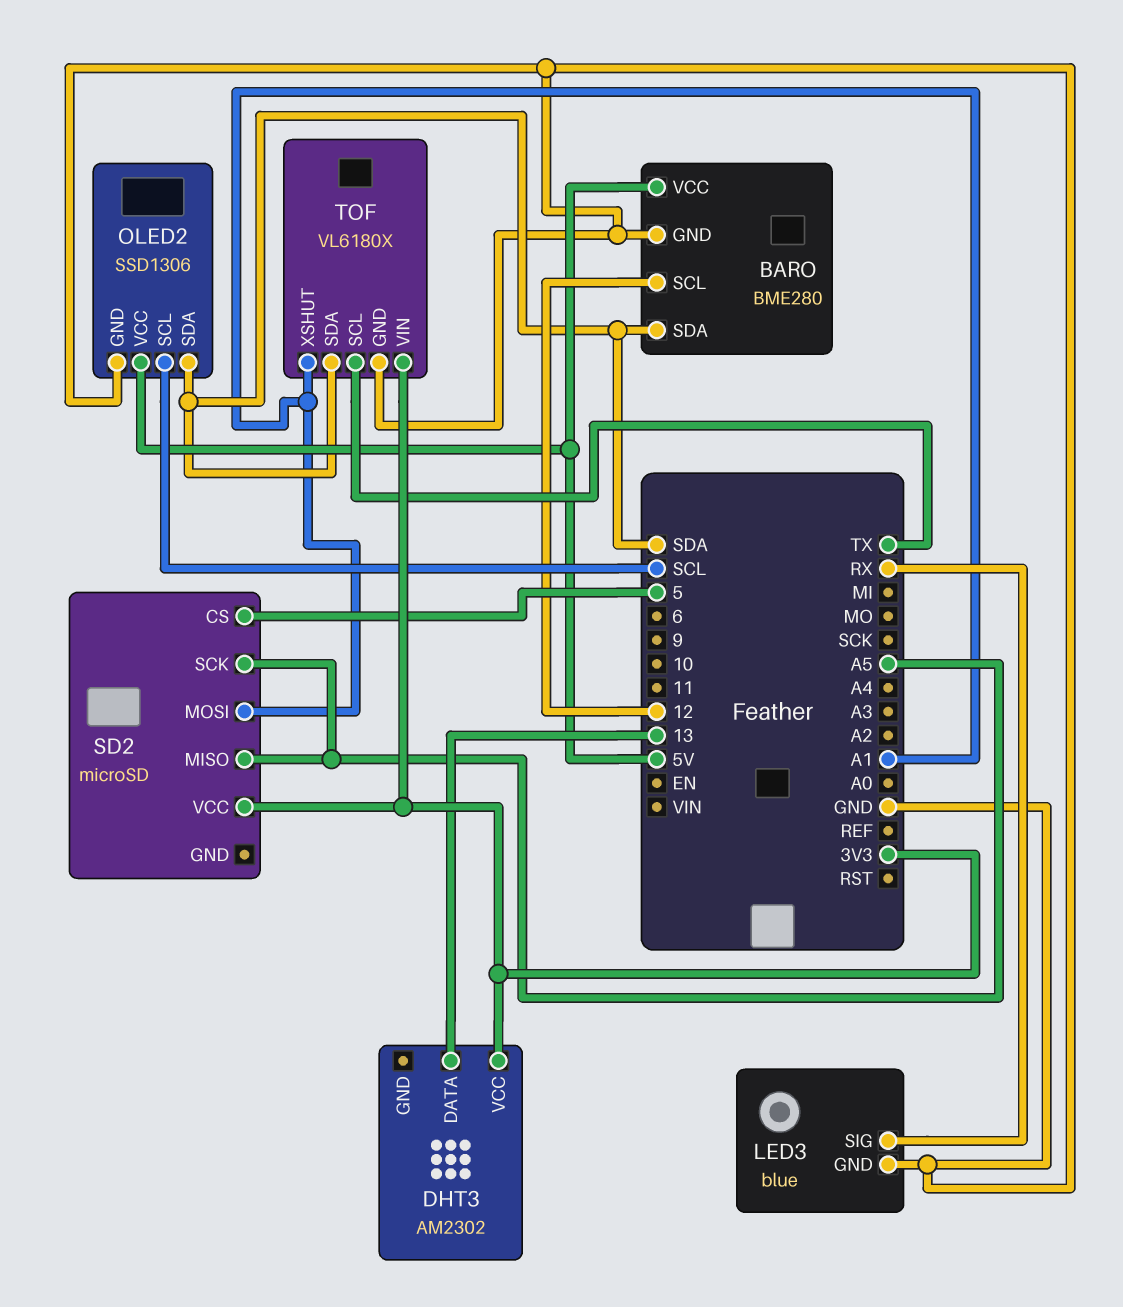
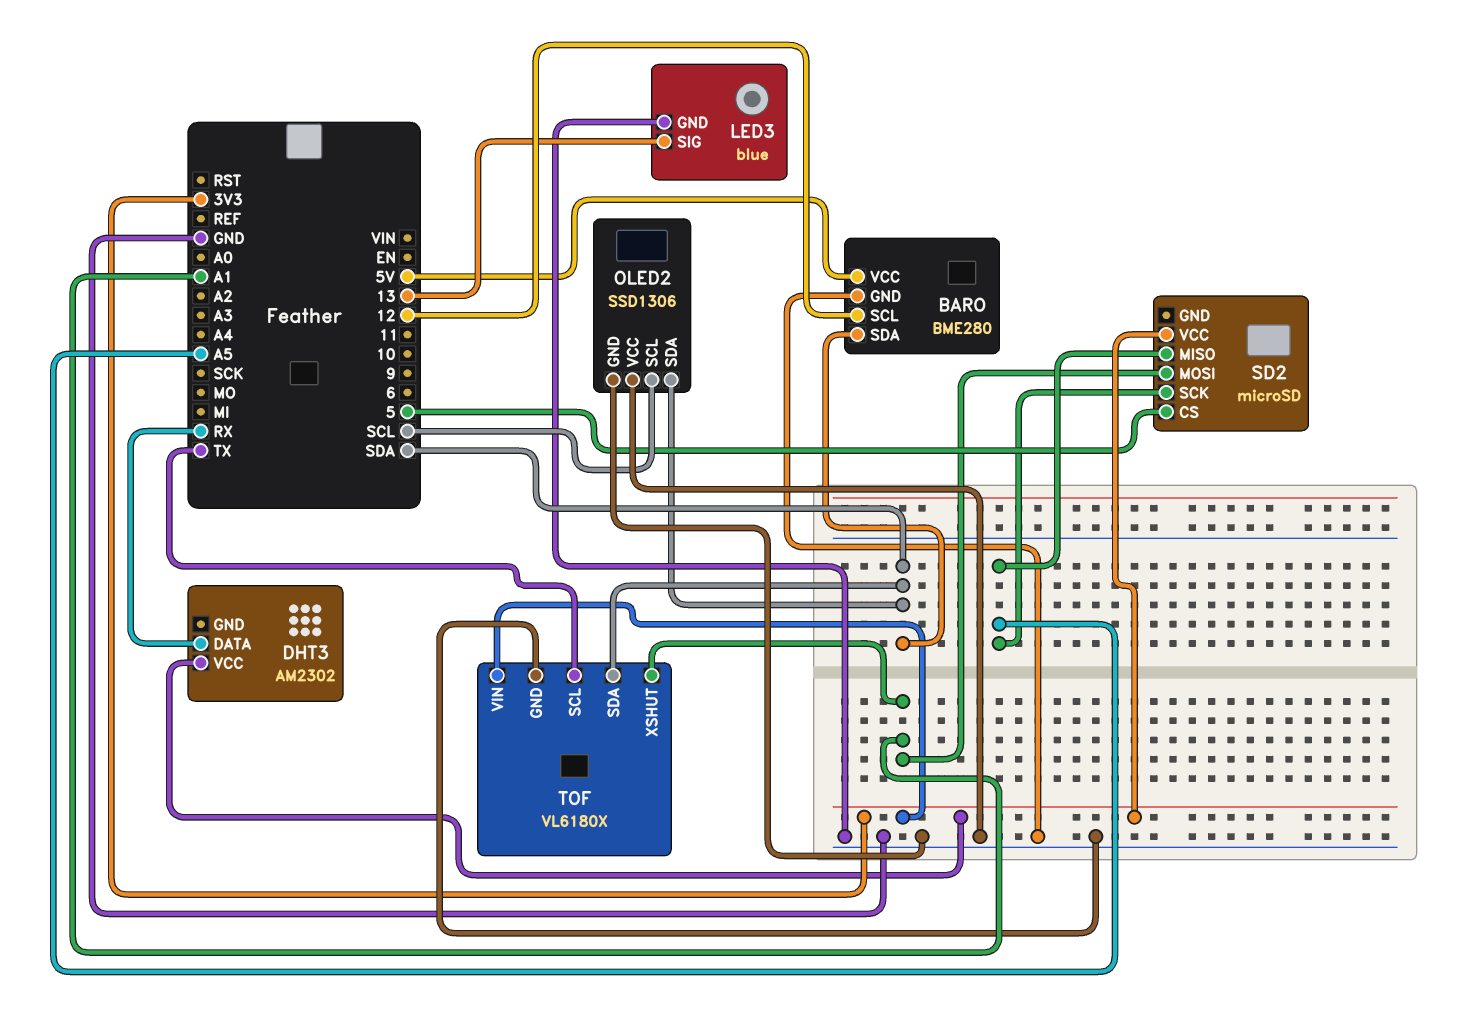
DHT3 pin DATA: 13 -> RX
LED3 pin SIG: RX -> 13
OLED2 pin VCC: 5V -> GND

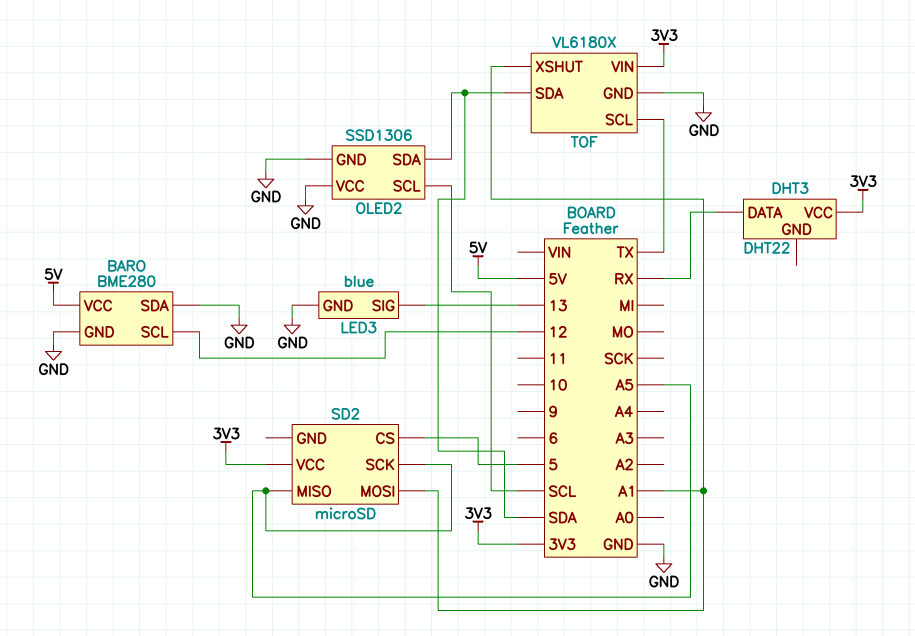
BARO pin SDA: SDA -> GND
DHT3: AM2302 -> DHT22

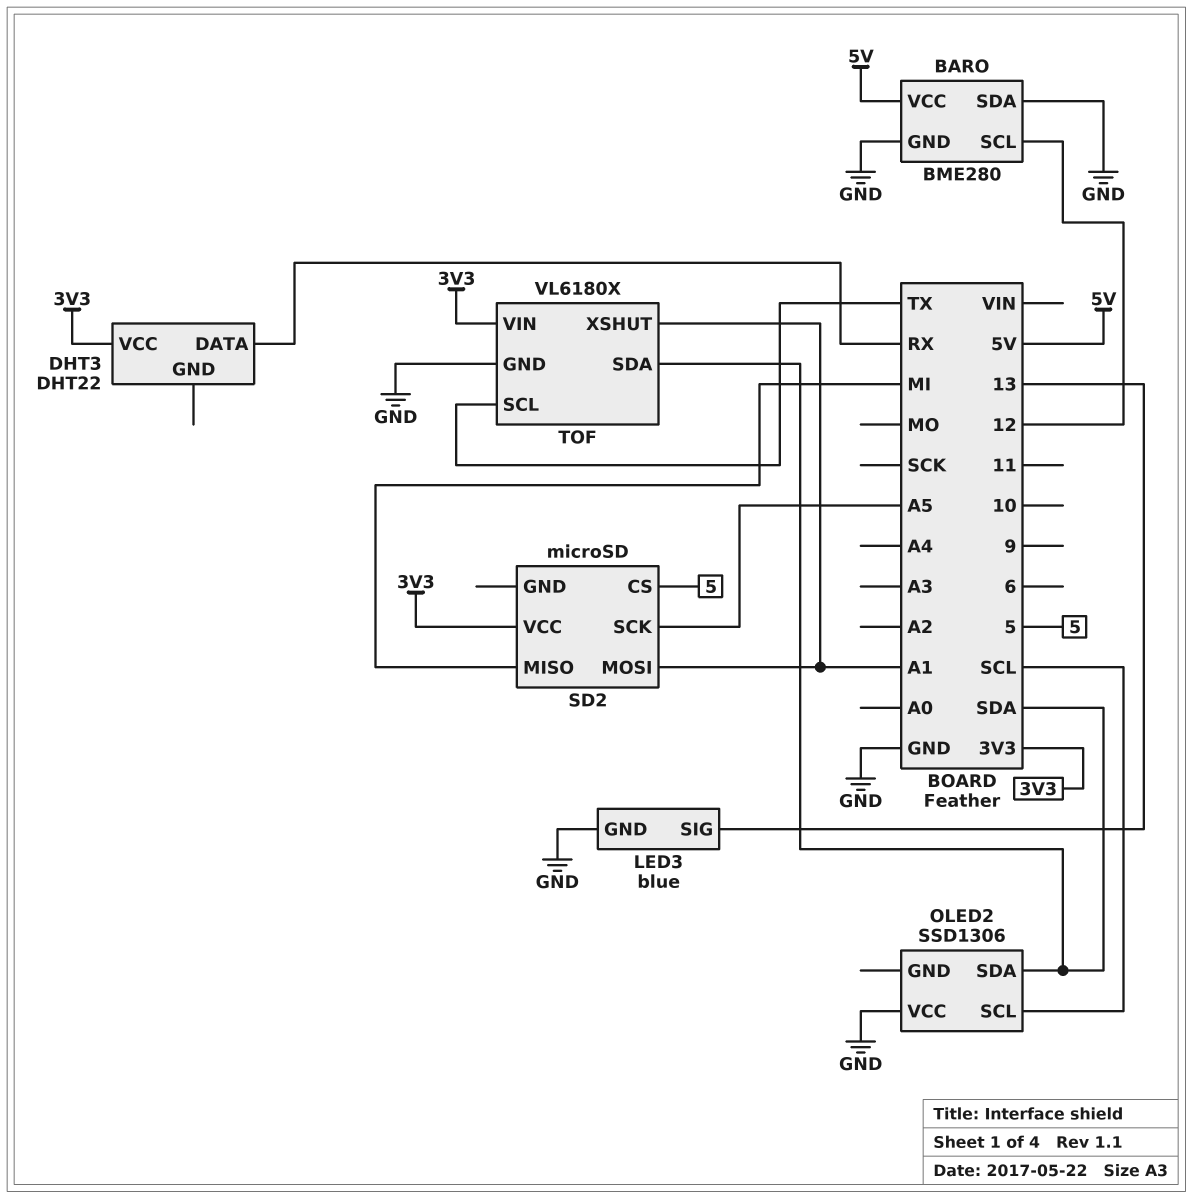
OLED2 pin GND: GND -> none
SD2 pin MISO: A5 -> MI

